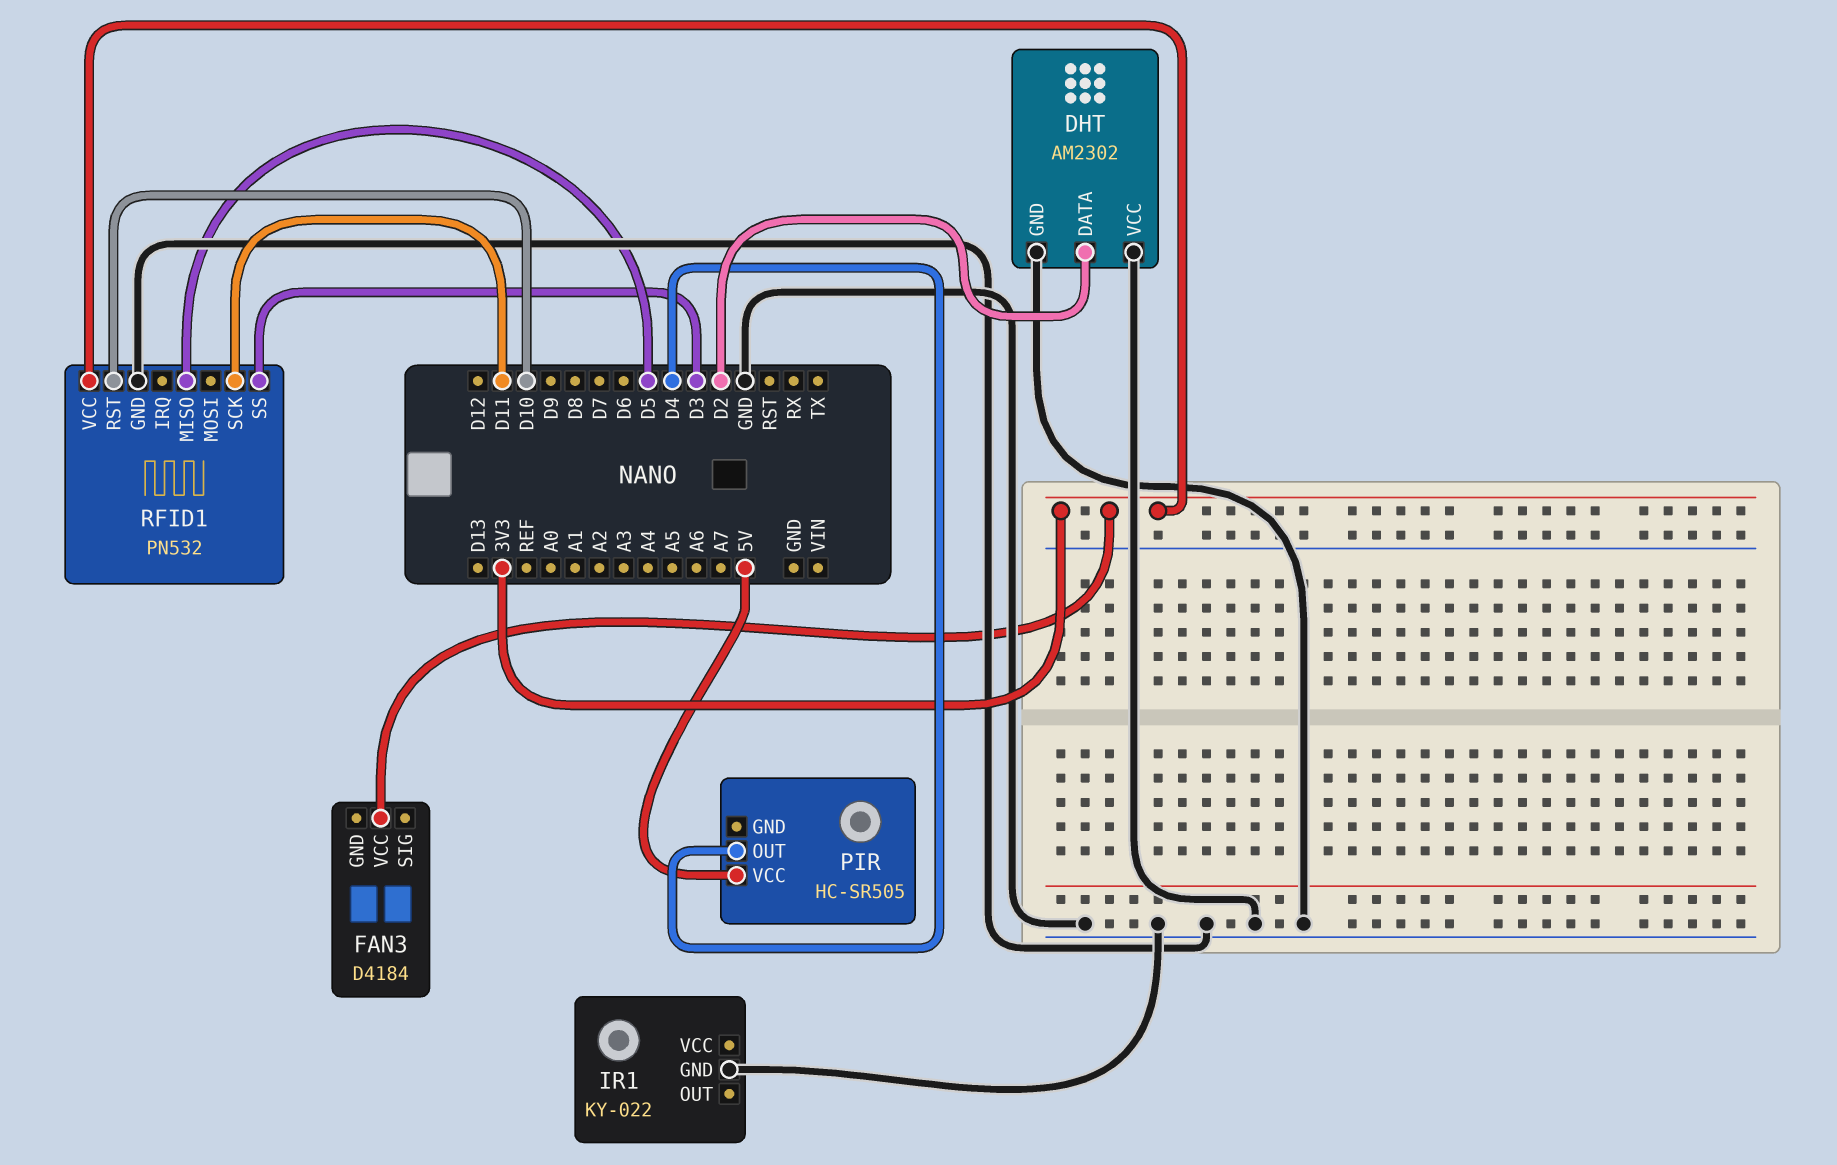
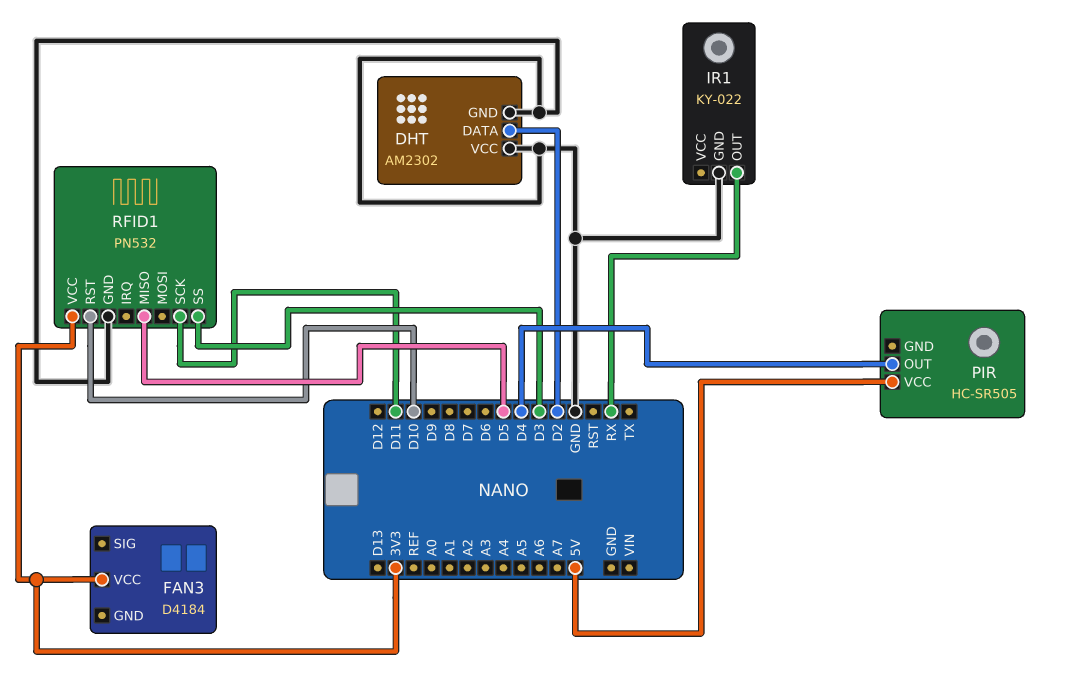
IR1 pin OUT: none -> RX

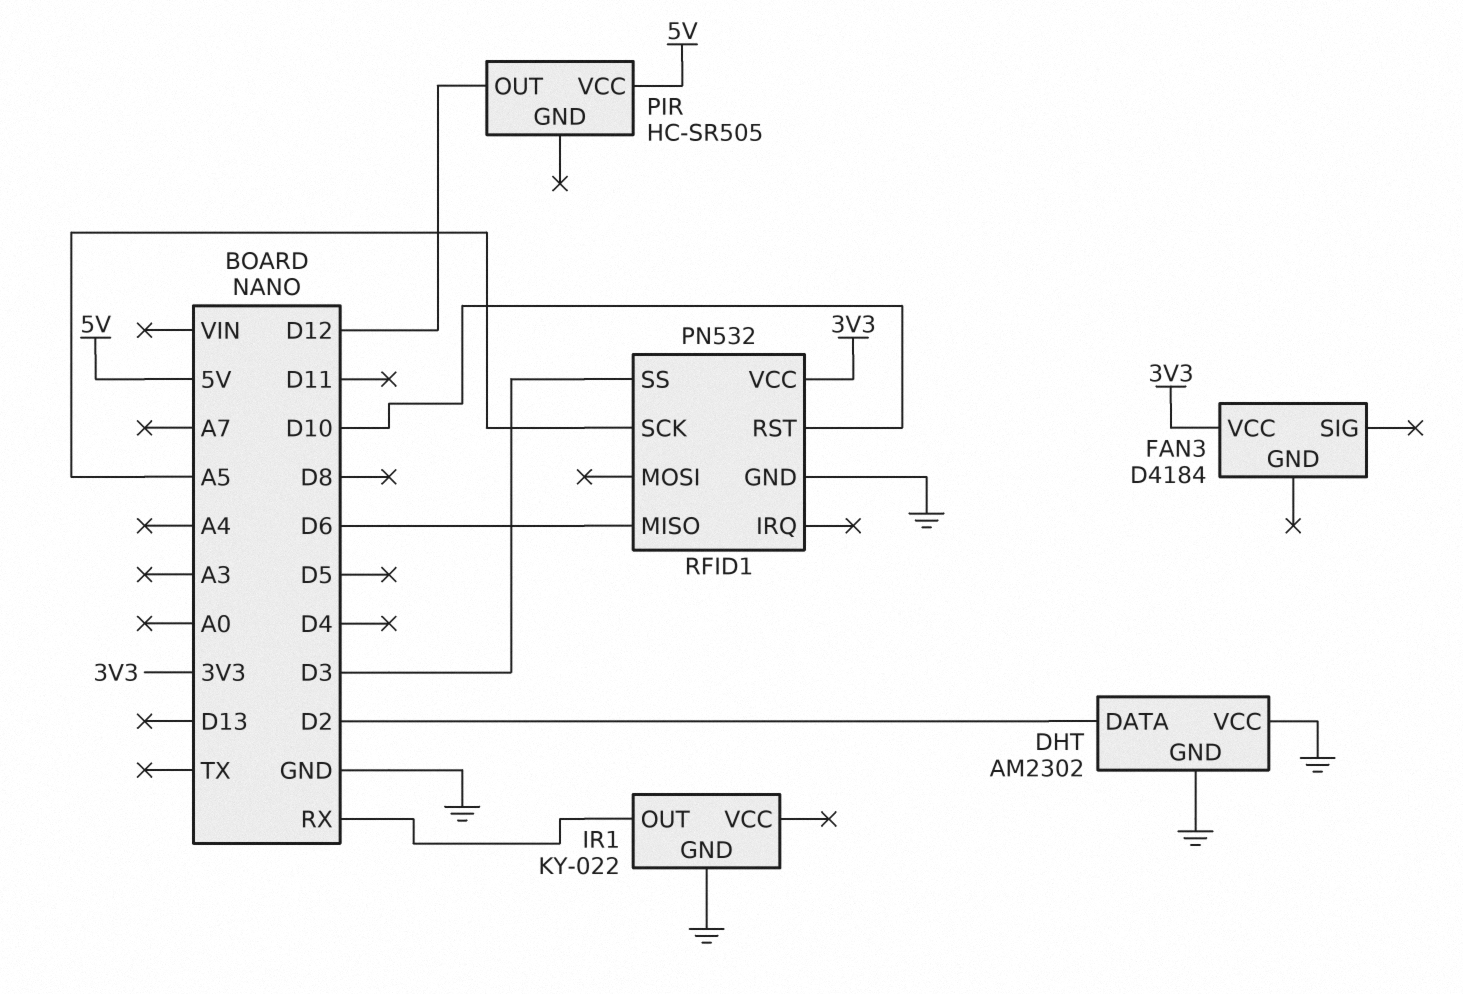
PIR pin OUT: D4 -> D12
RFID1 pin MISO: D5 -> D6
RFID1 pin SCK: D11 -> A5

